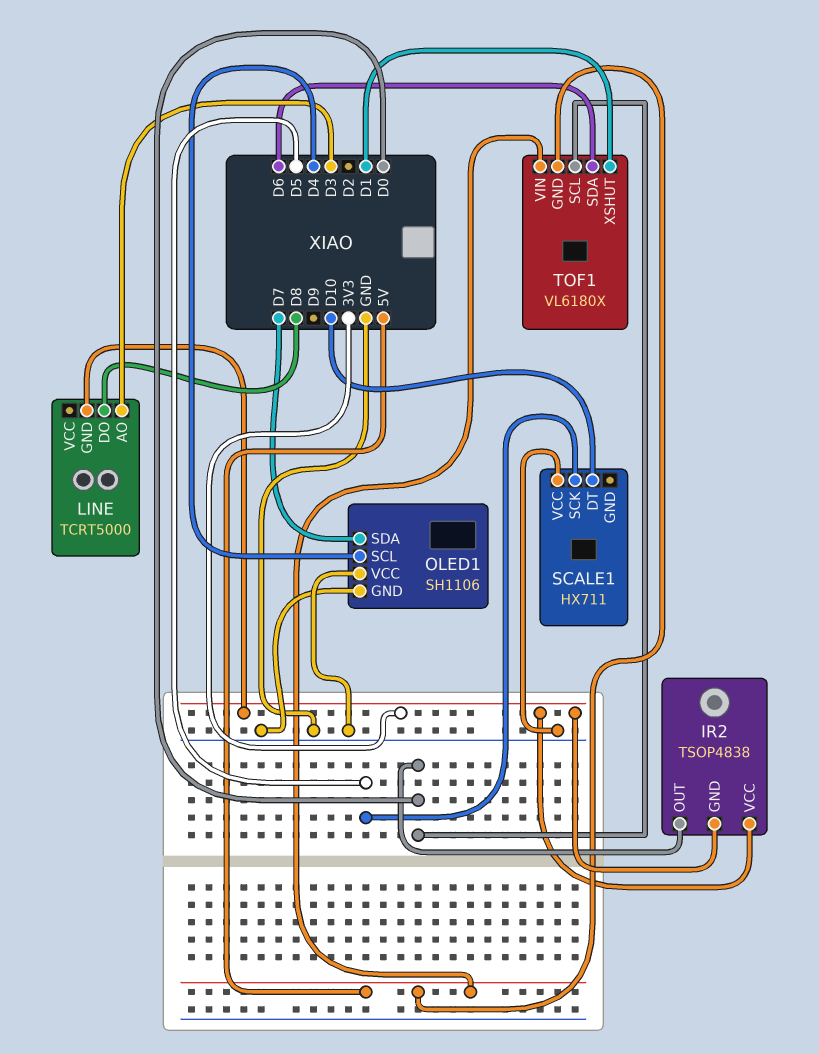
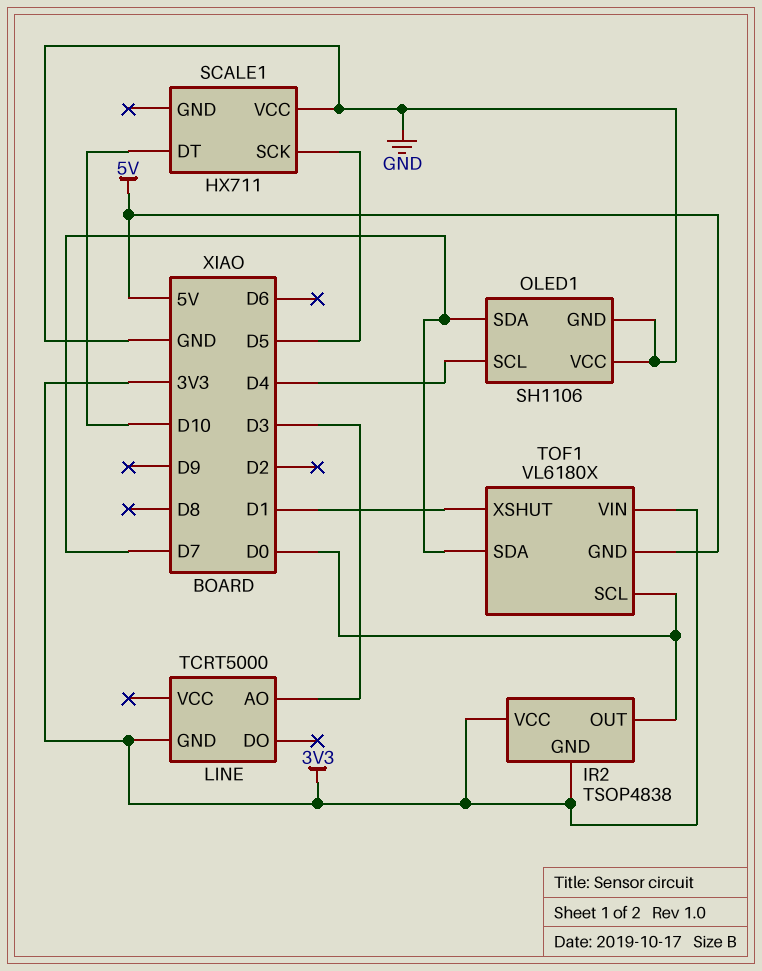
LINE pin DO: D8 -> none
TOF1 pin SDA: D6 -> D7
TOF1 pin VIN: 5V -> 3V3

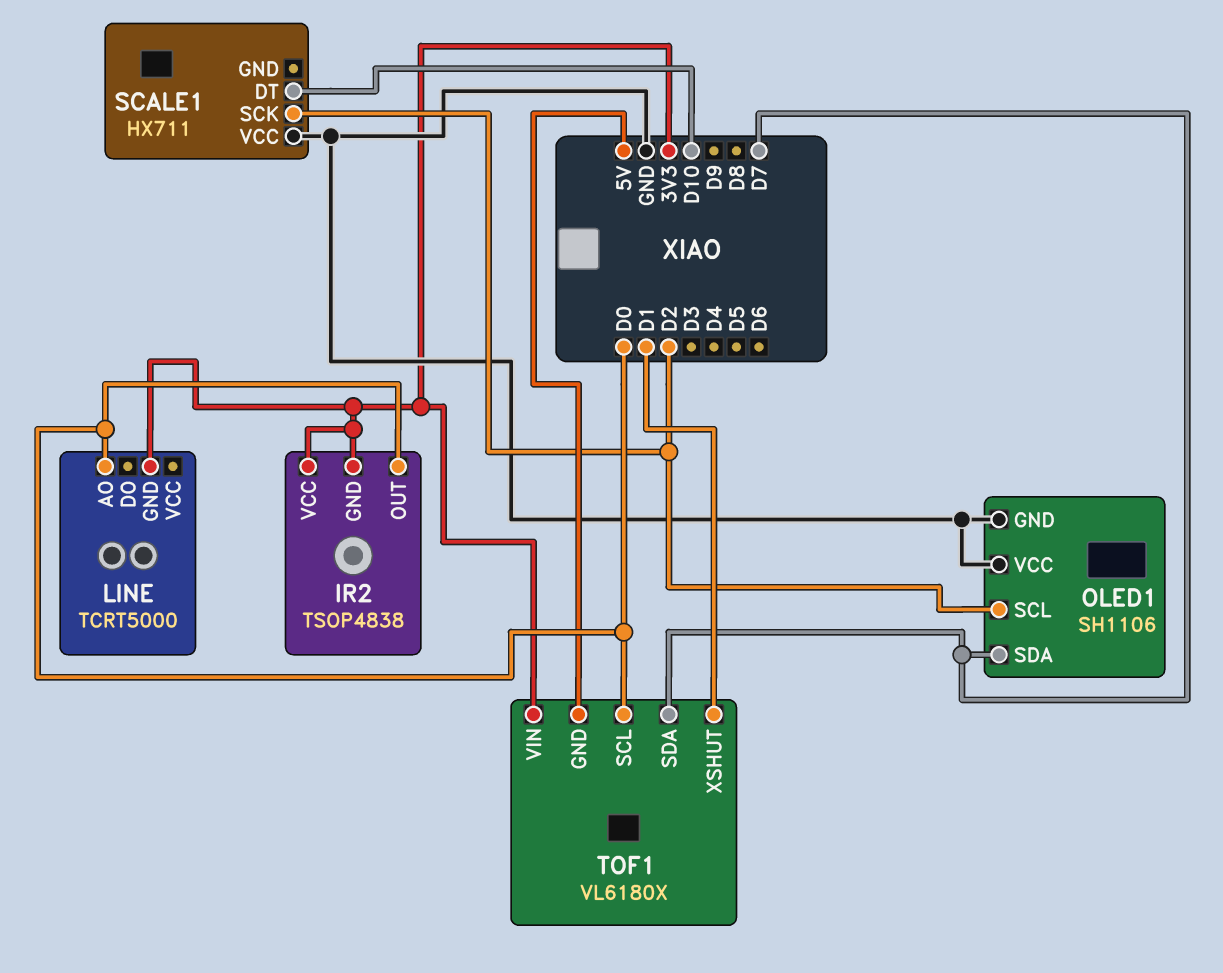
LINE pin AO: D3 -> D0
OLED1 pin SCL: D4 -> D2
SCALE1 pin SCK: D5 -> D2

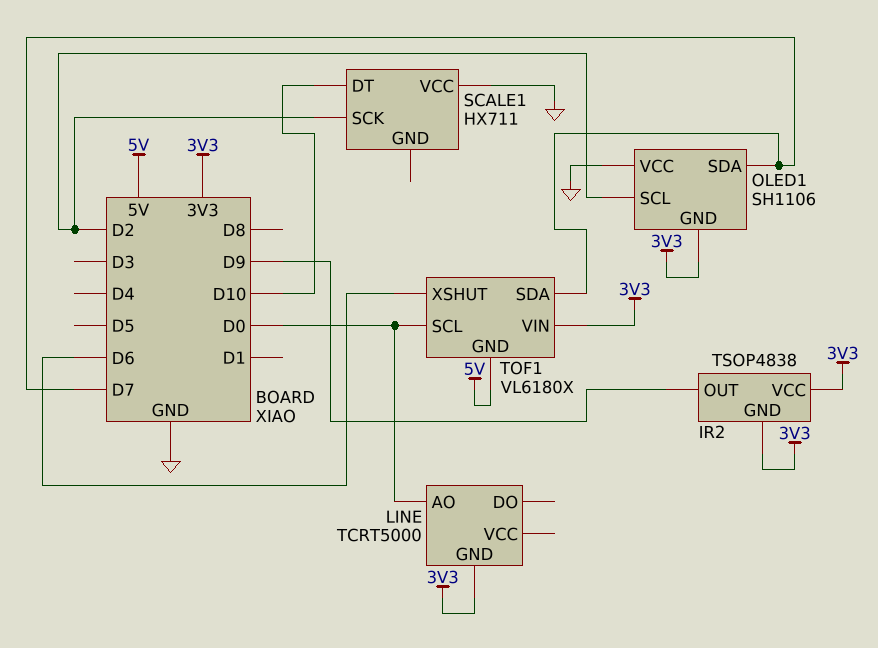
IR2 pin OUT: D0 -> D9
OLED1 pin GND: GND -> 3V3
TOF1 pin XSHUT: D1 -> D6

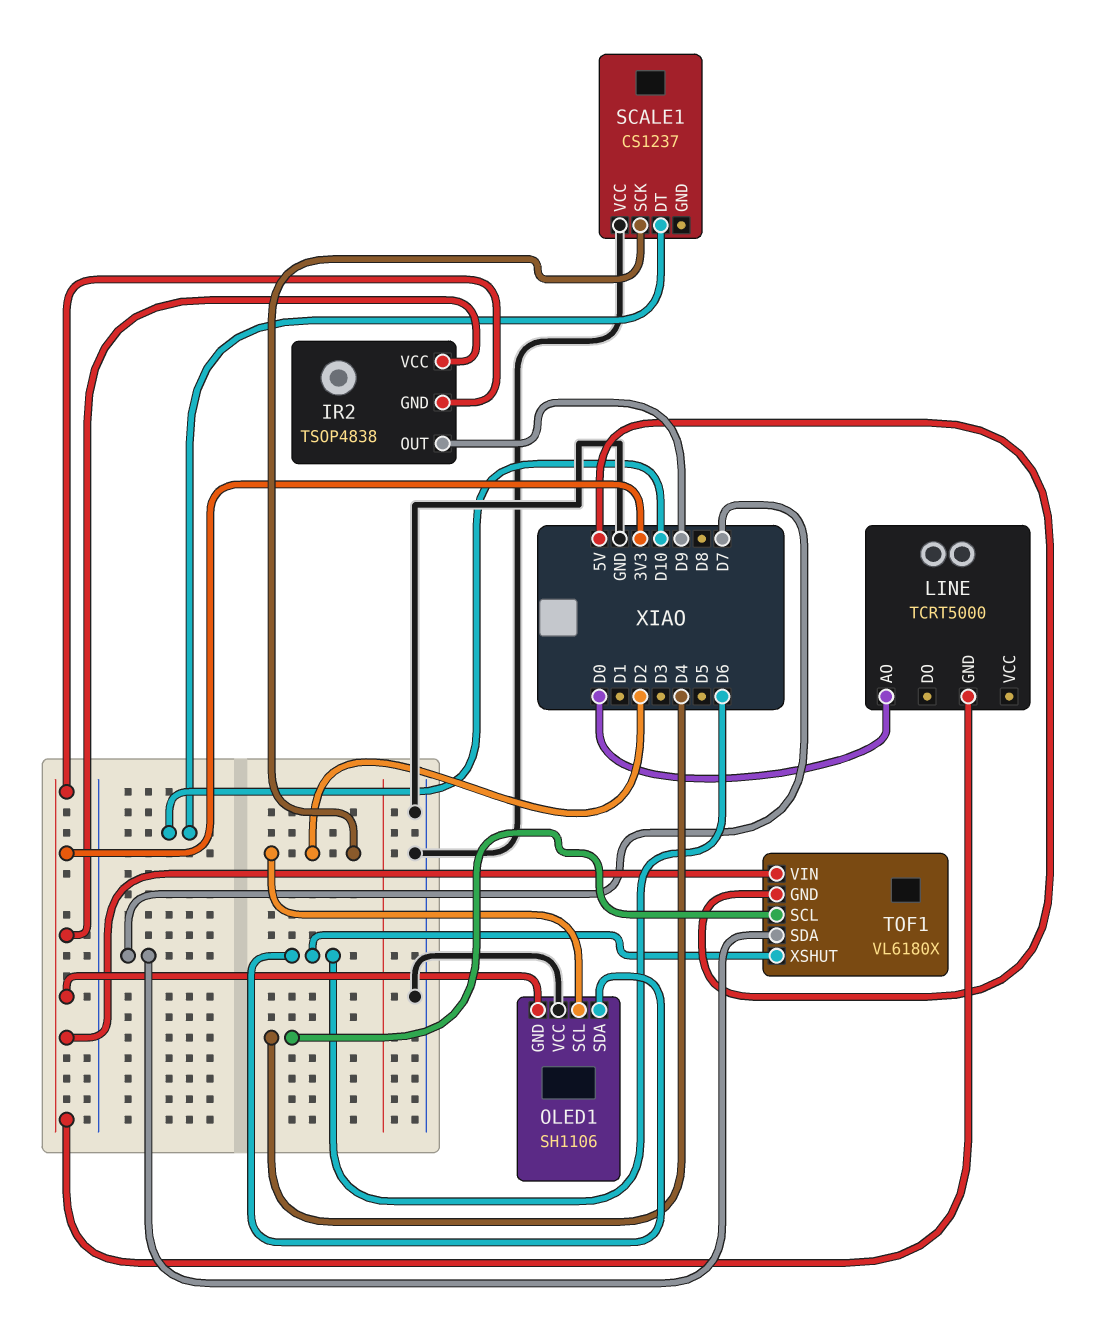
OLED1 pin SDA: D7 -> D6
SCALE1: HX711 -> CS1237
TOF1 pin SCL: D0 -> D4

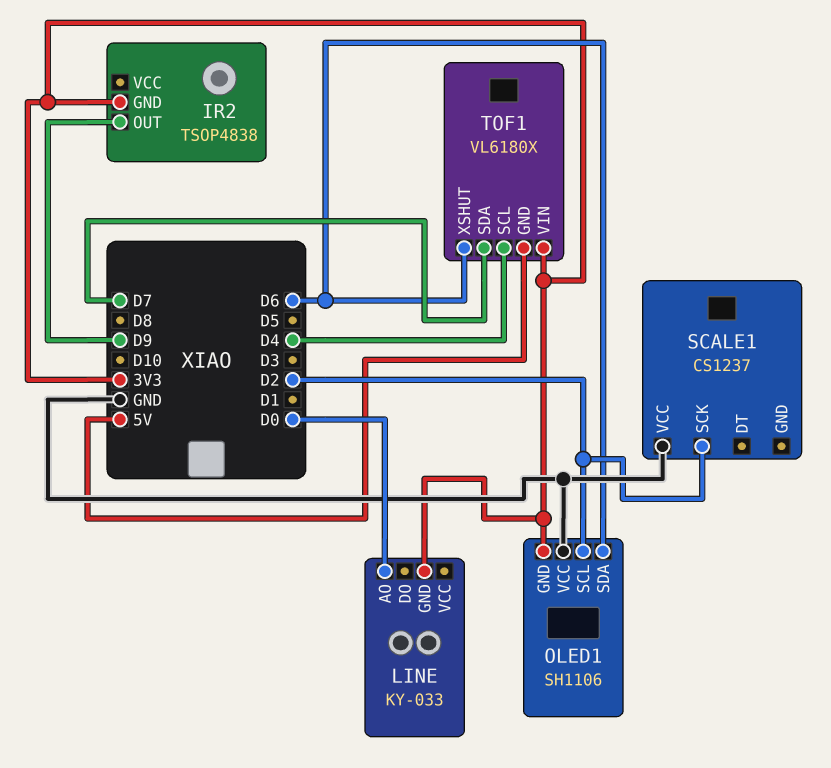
IR2 pin VCC: 3V3 -> none
LINE: TCRT5000 -> KY-033
SCALE1 pin DT: D10 -> none

